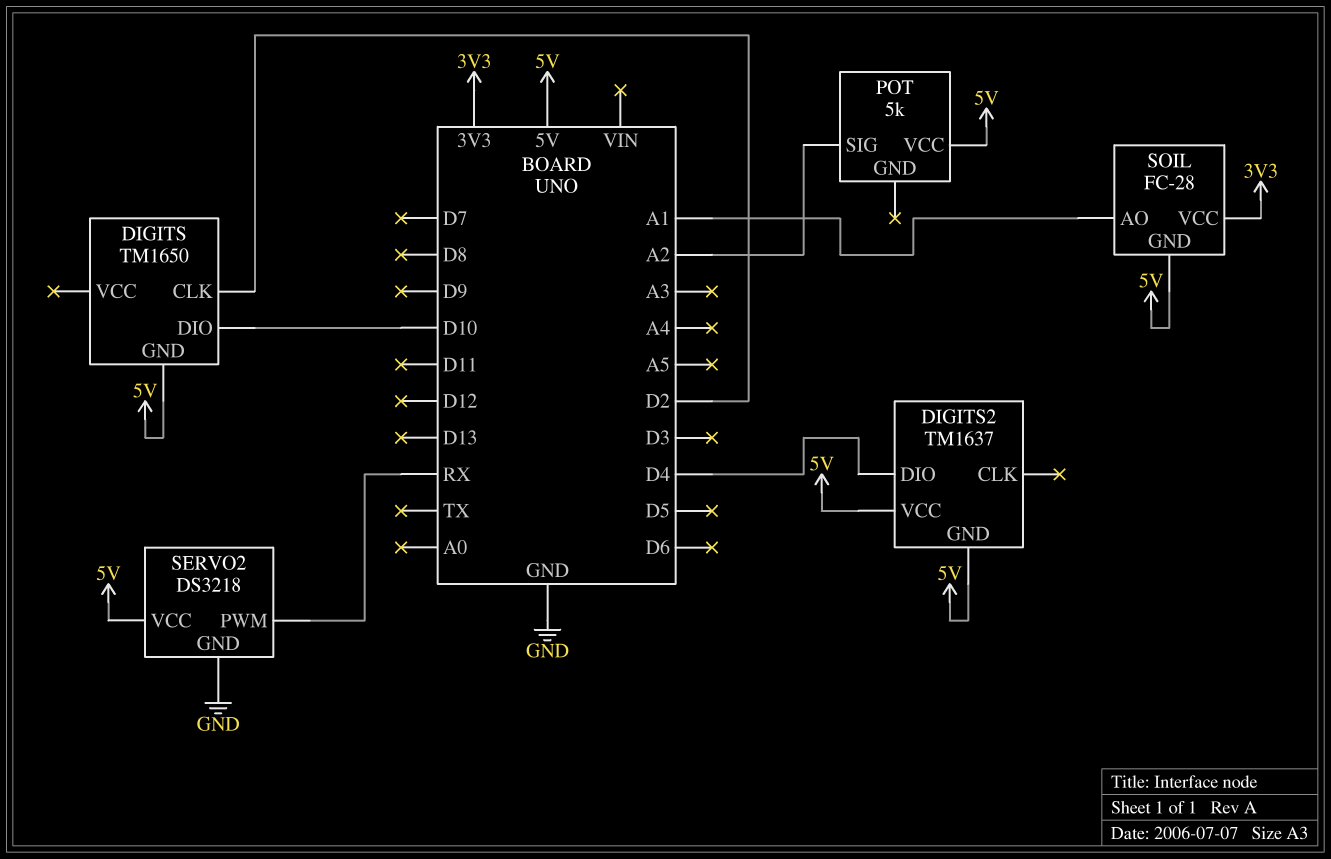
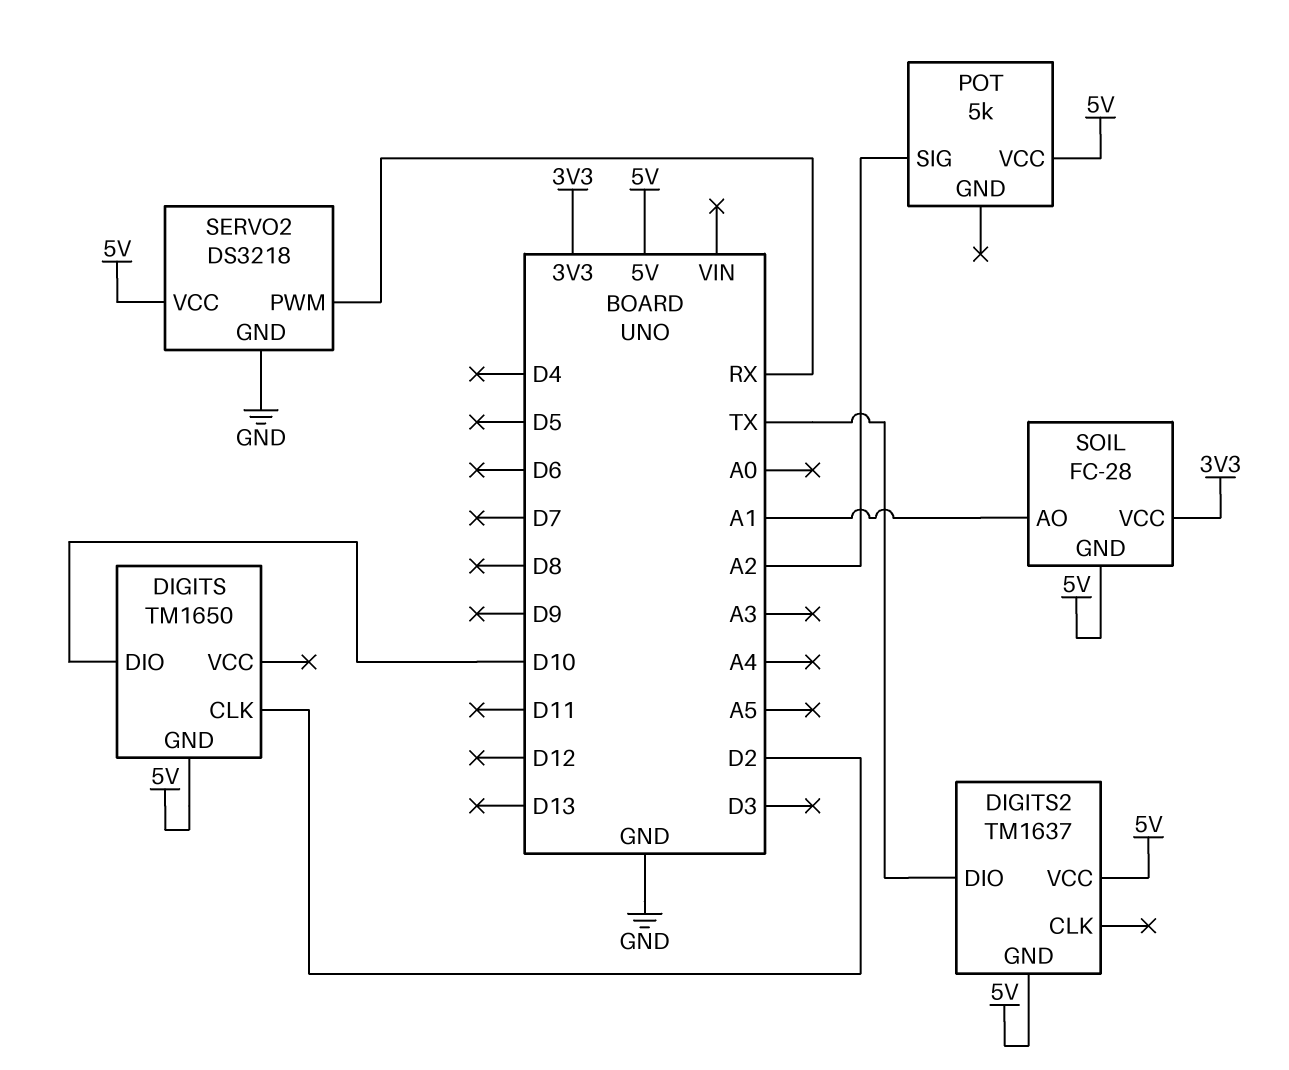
DIGITS2 pin DIO: D4 -> TX

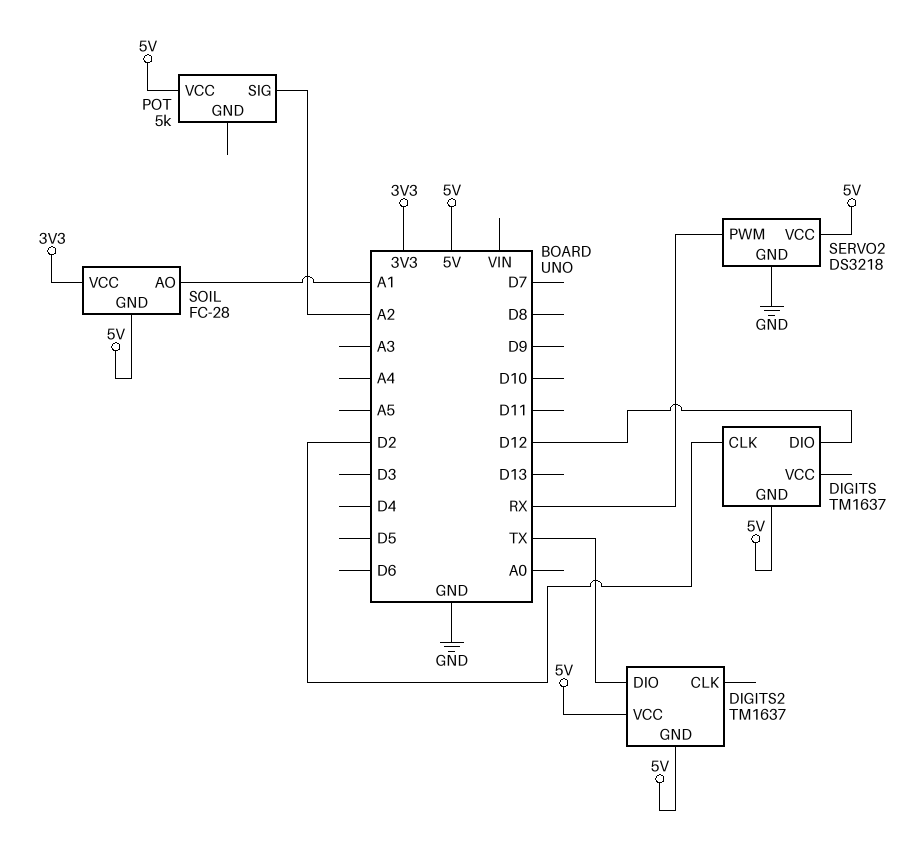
DIGITS: TM1650 -> TM1637
DIGITS pin DIO: D10 -> D12

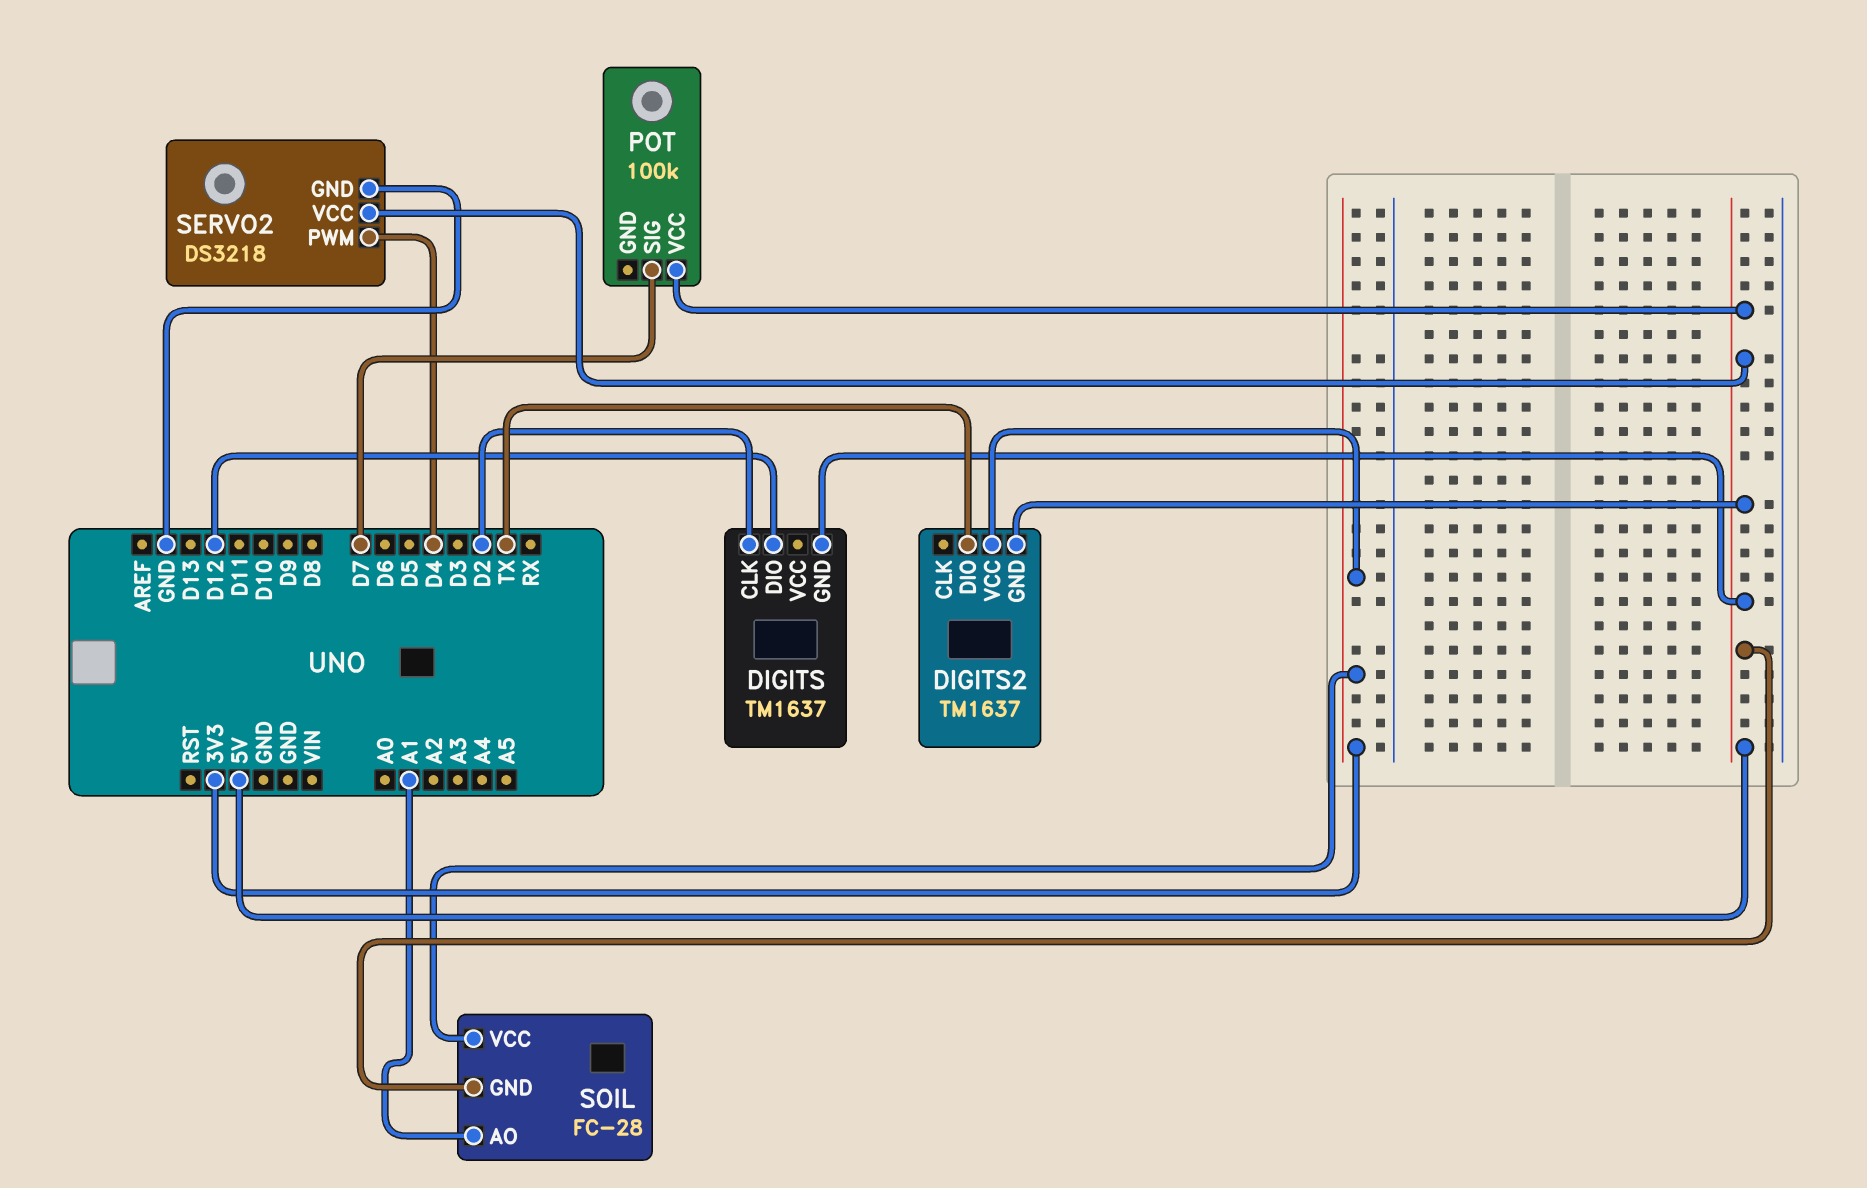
DIGITS2 pin VCC: 5V -> 3V3
POT: 5k -> 100k
POT pin SIG: A2 -> D7
SERVO2 pin PWM: RX -> D4

